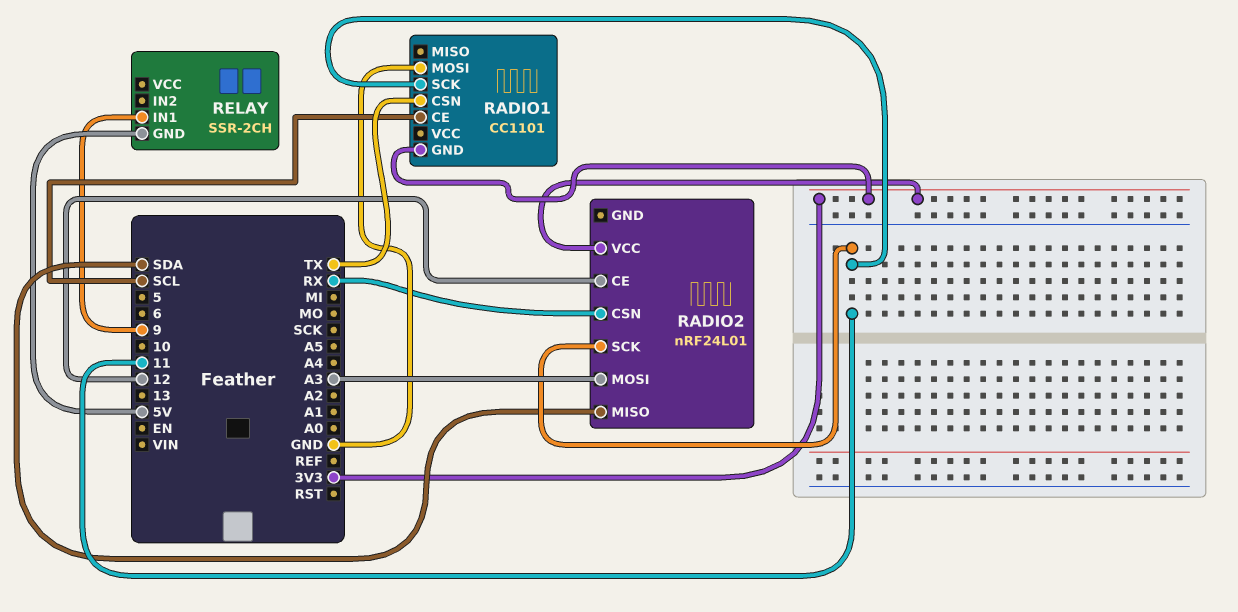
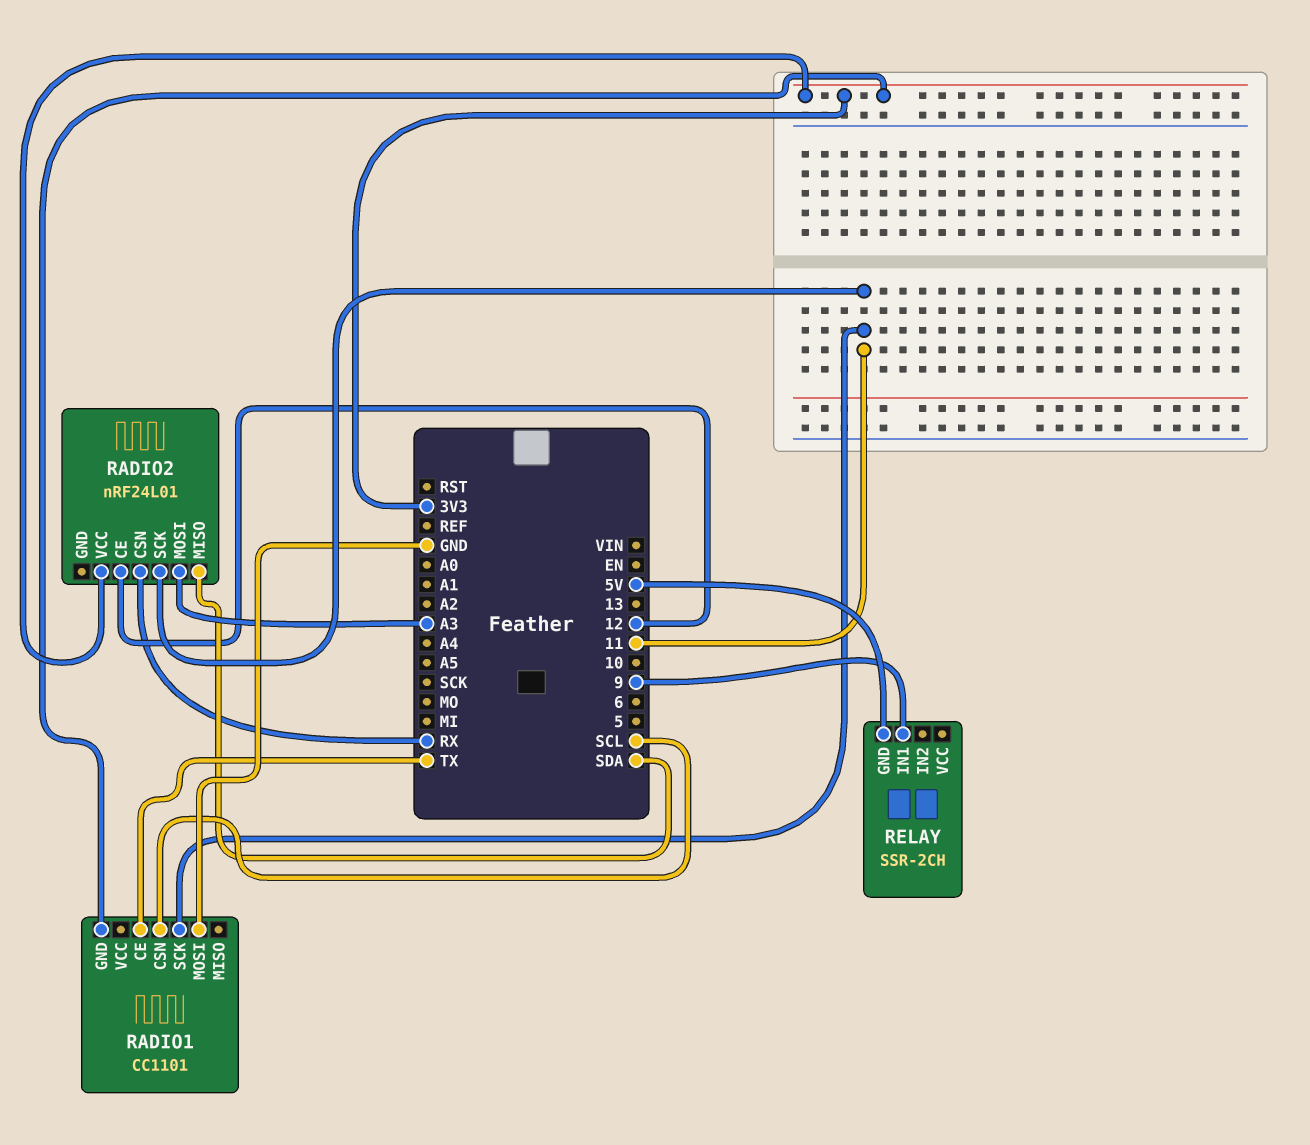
RADIO1 pin CE: SCL -> TX
RADIO1 pin CSN: TX -> SCL

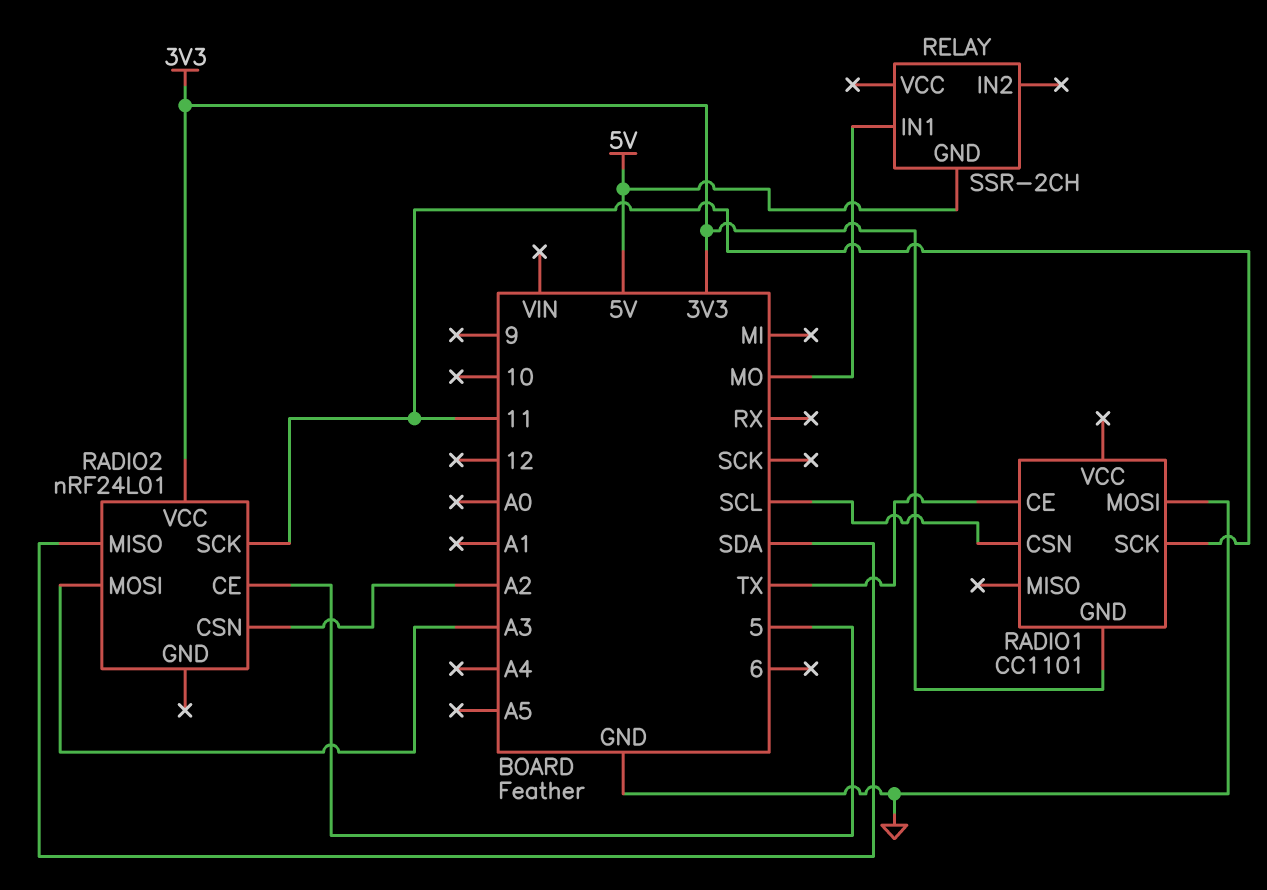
RADIO2 pin CE: 12 -> 5
RADIO2 pin CSN: RX -> A2
RELAY pin IN1: 9 -> MO

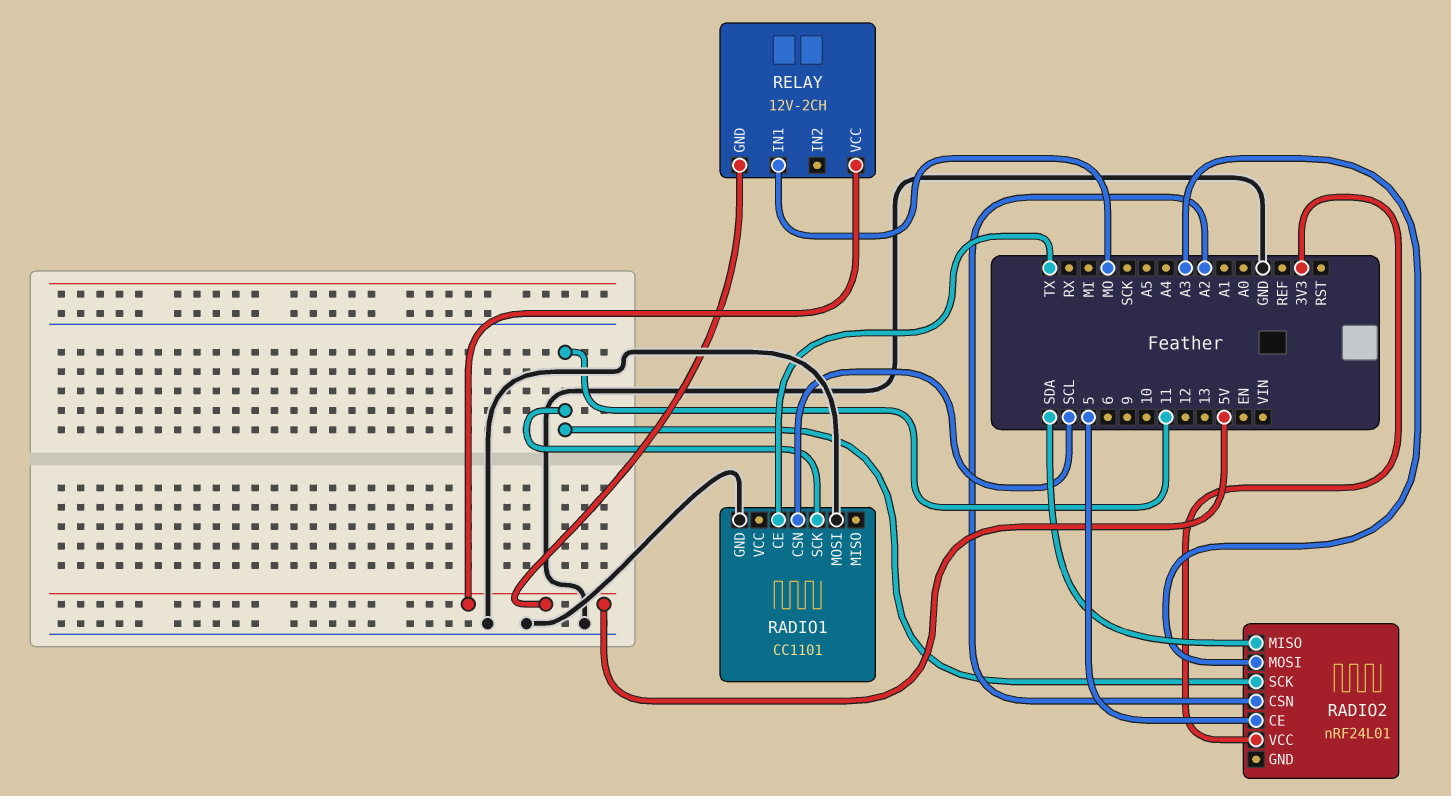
RADIO1 pin GND: 3V3 -> GND
RELAY: SSR-2CH -> 12V-2CH
RELAY pin VCC: none -> 5V

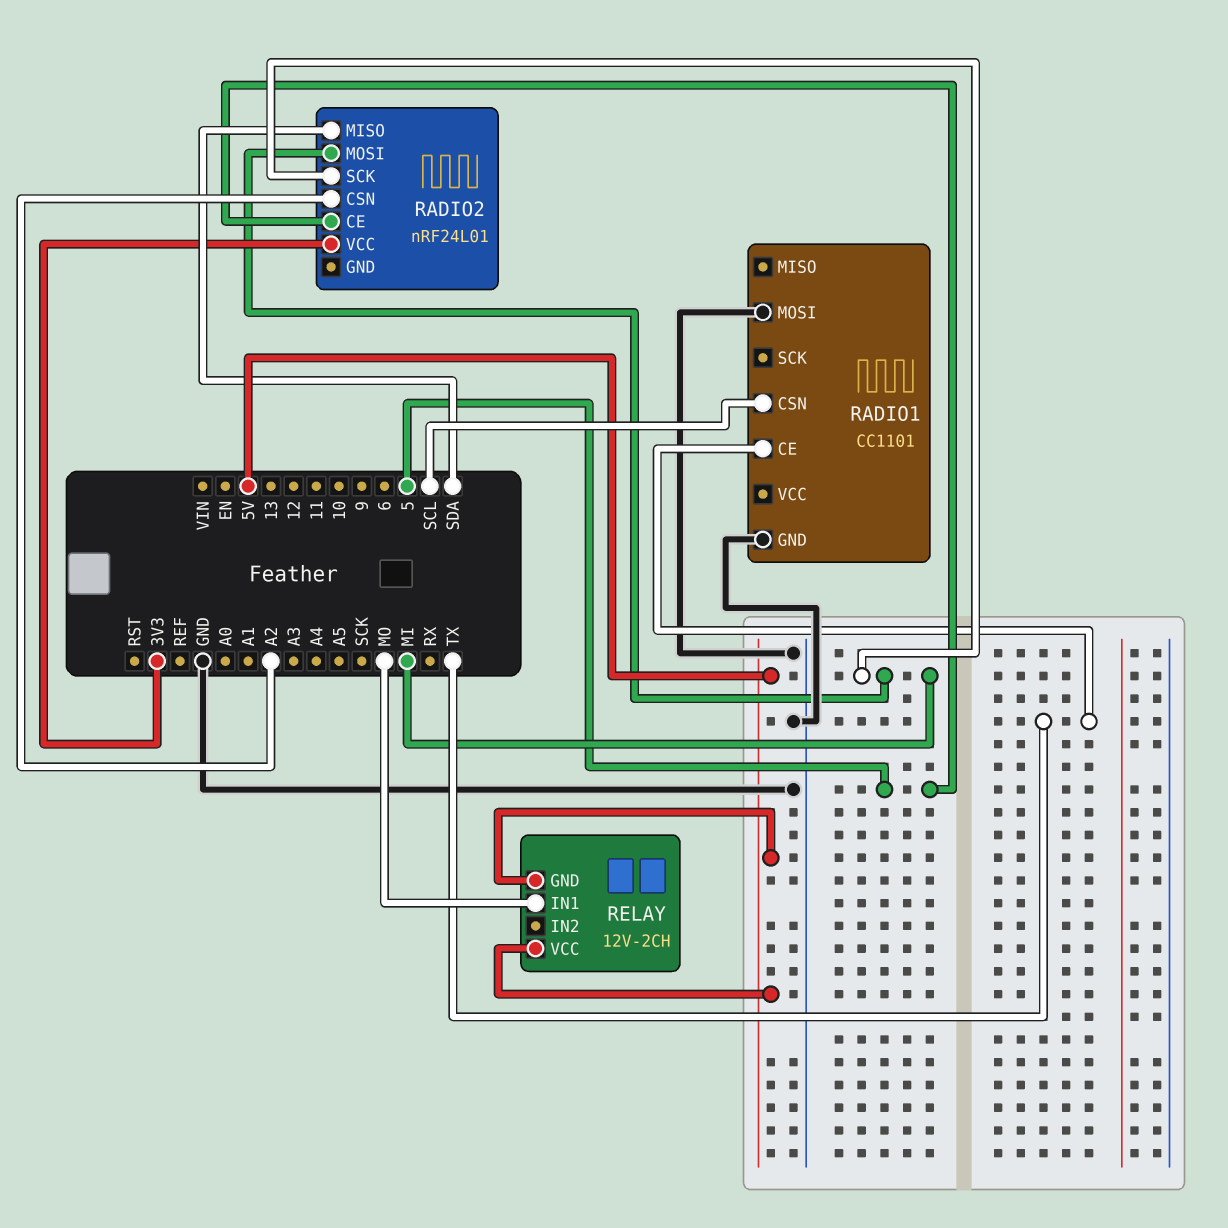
RADIO1 pin SCK: 11 -> none
RADIO2 pin MOSI: A3 -> MI
RADIO2 pin SCK: 11 -> MI

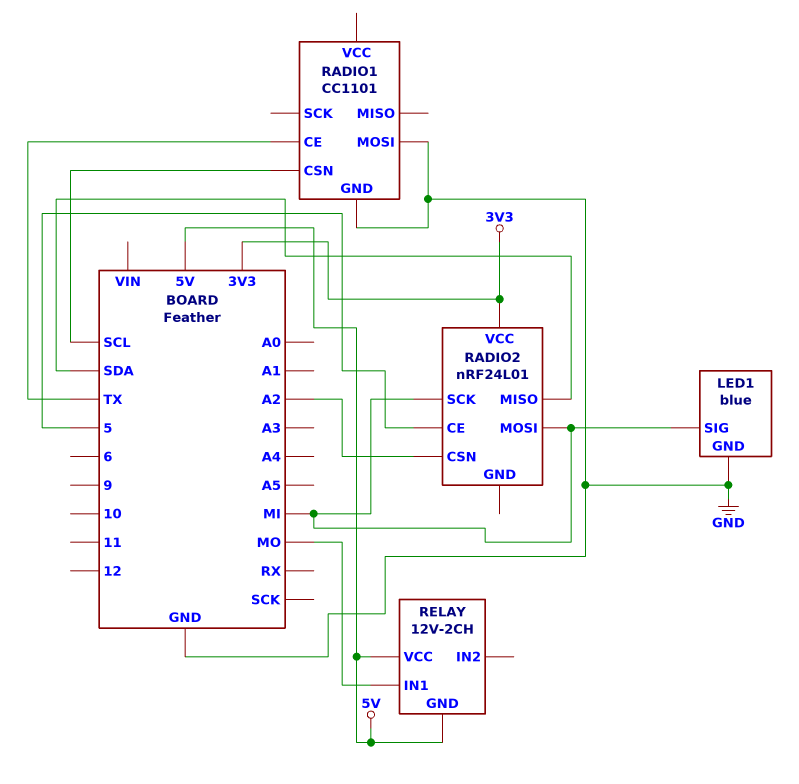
LED1: none -> blue
LED1 pin GND: none -> GND
LED1 pin SIG: none -> MI

